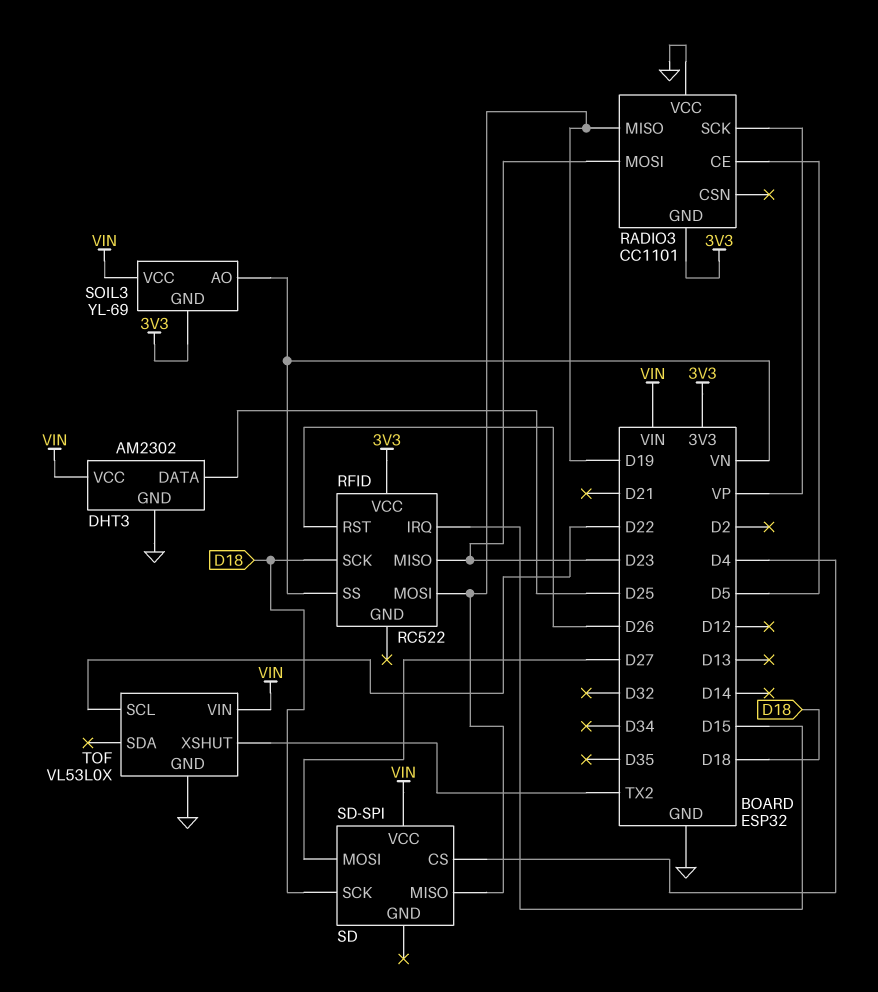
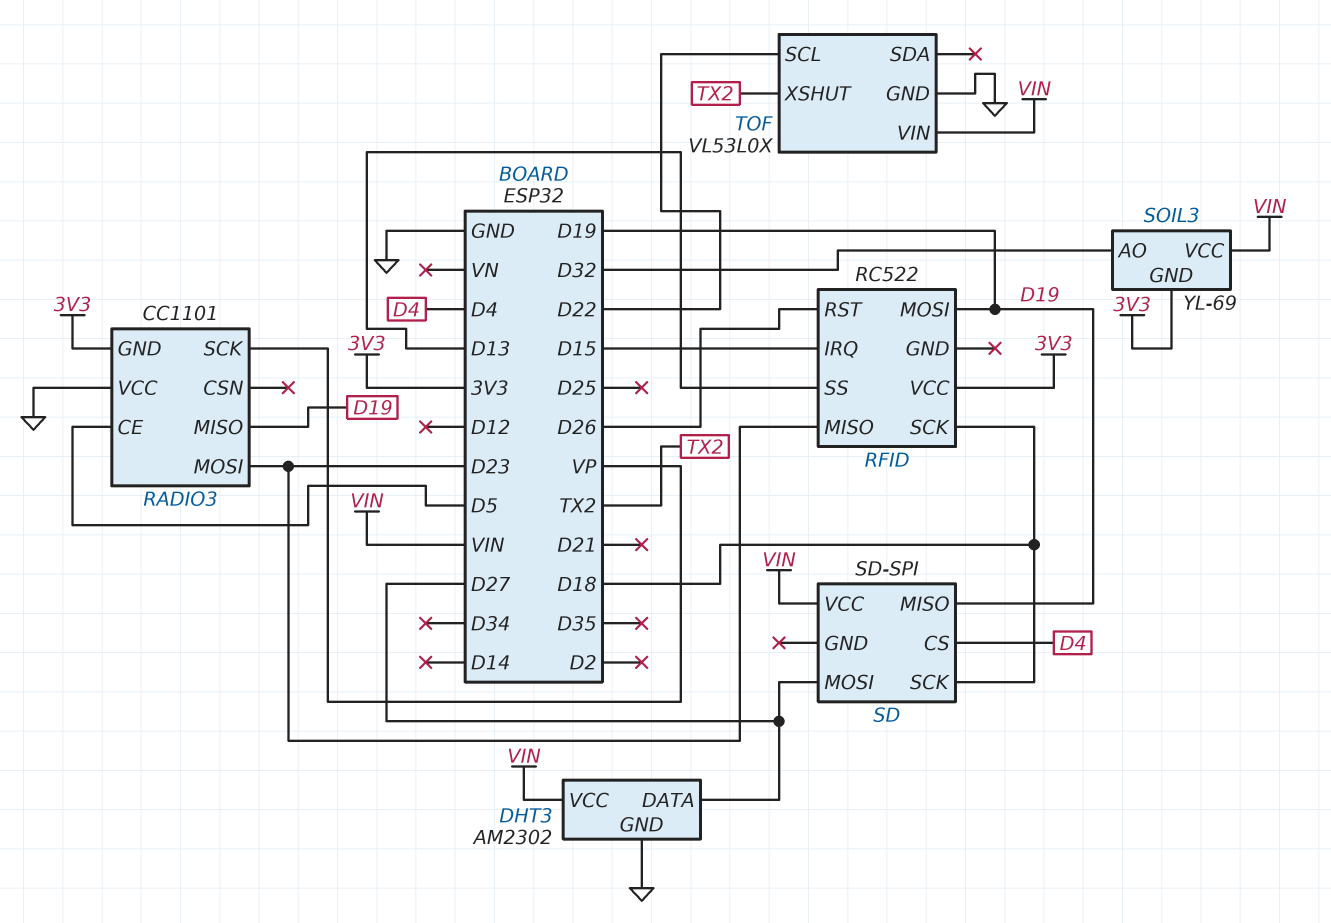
DHT3 pin DATA: D25 -> D27
RFID pin SS: VN -> D13
SOIL3 pin AO: VN -> D32

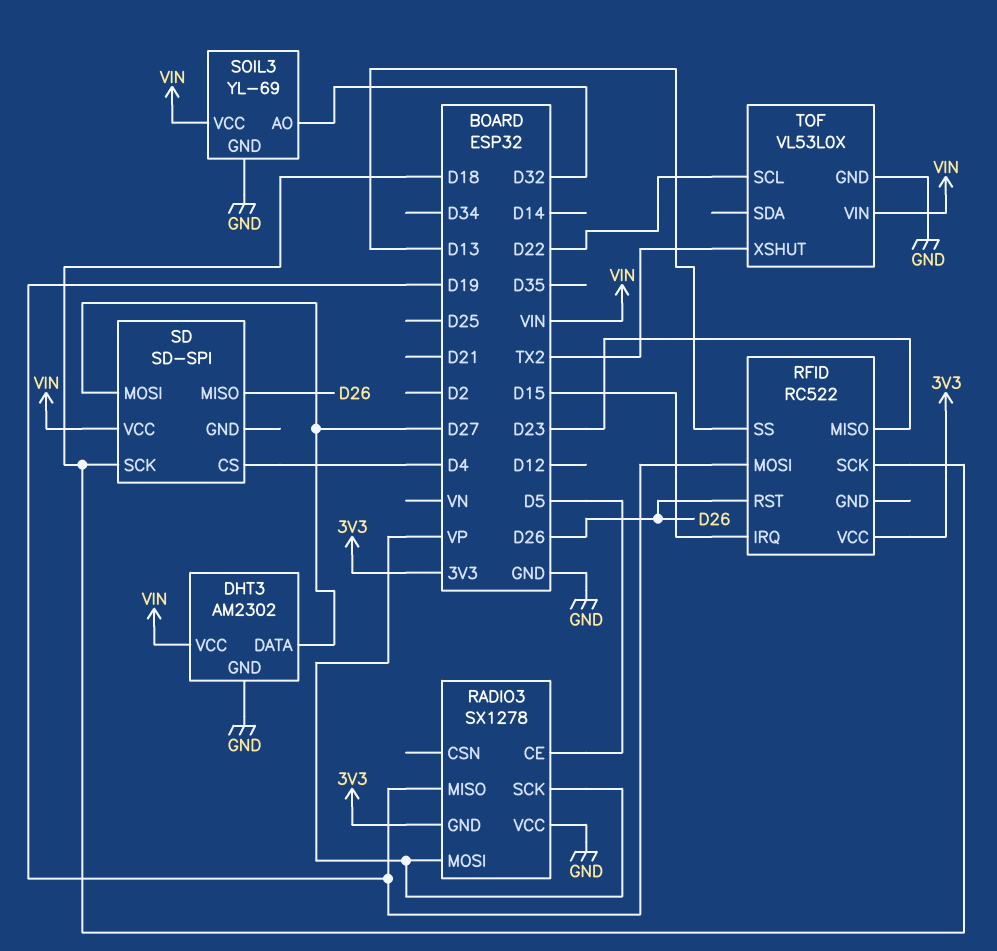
RADIO3: CC1101 -> SX1278
RADIO3 pin MOSI: D23 -> VP
SD pin MISO: D19 -> D26
SOIL3 pin GND: 3V3 -> GND

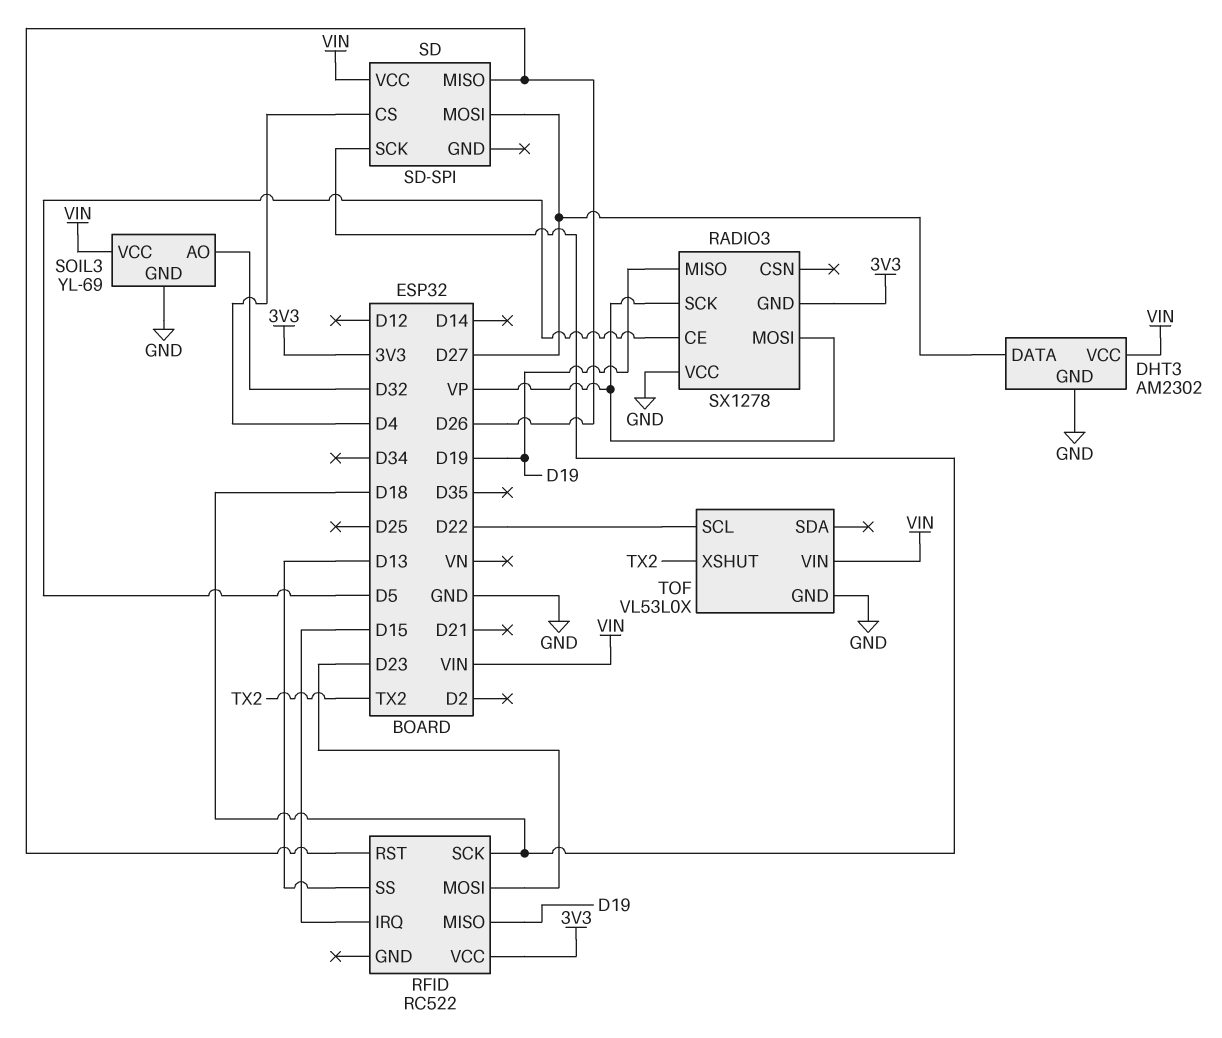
RFID pin MISO: D23 -> D19
RFID pin MOSI: D19 -> D23

